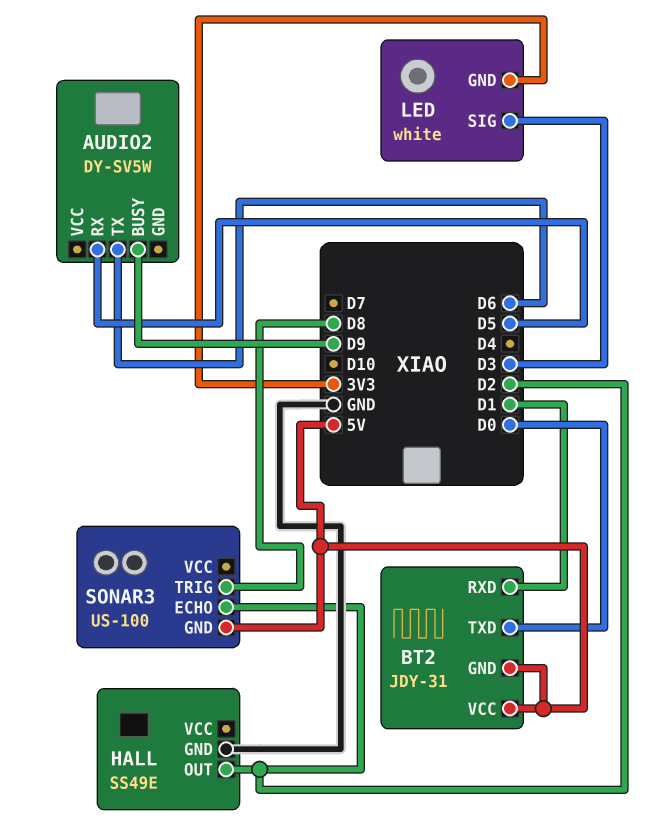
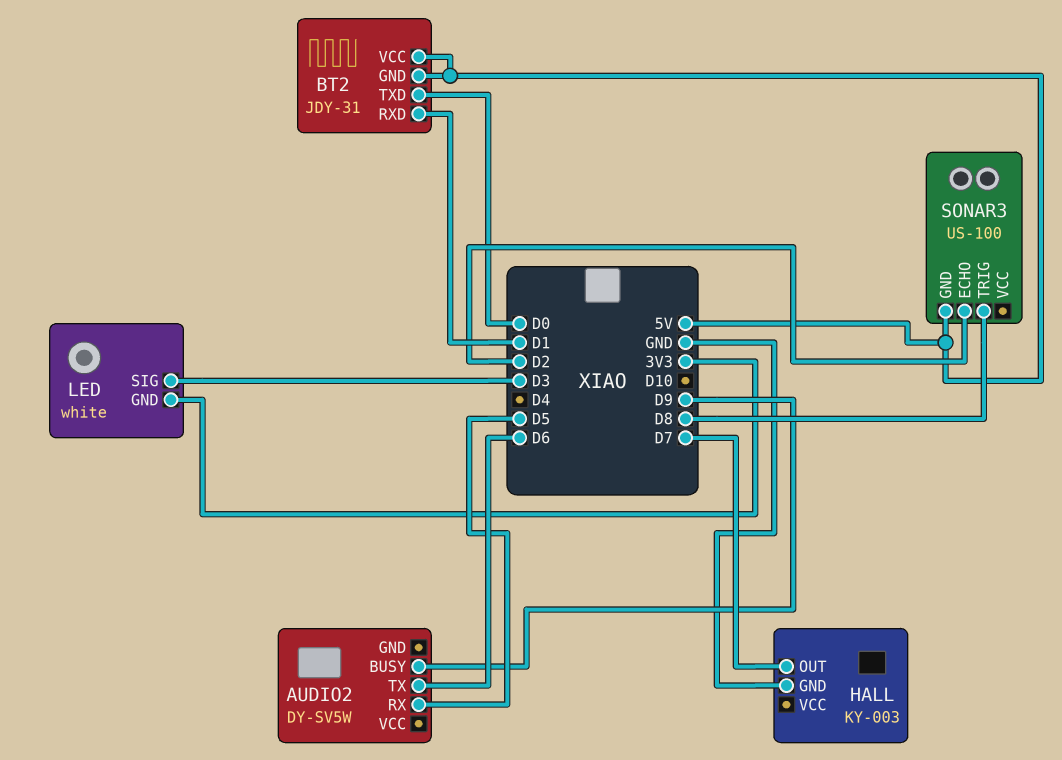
HALL: SS49E -> KY-003
HALL pin OUT: D2 -> D7

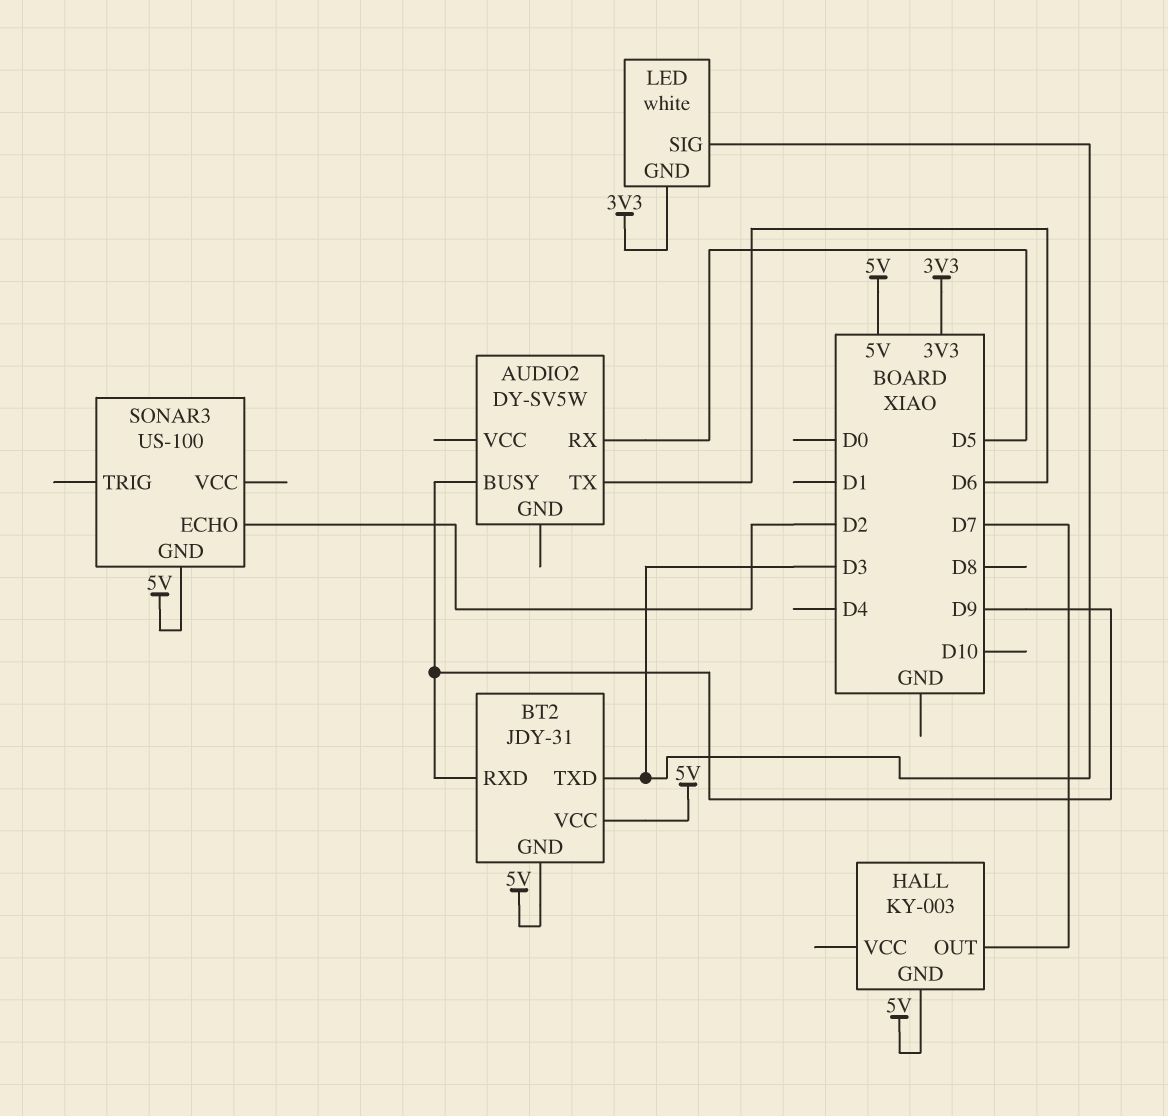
BT2 pin RXD: D1 -> D9
BT2 pin TXD: D0 -> D3
HALL pin GND: GND -> 5V
SONAR3 pin TRIG: D8 -> none

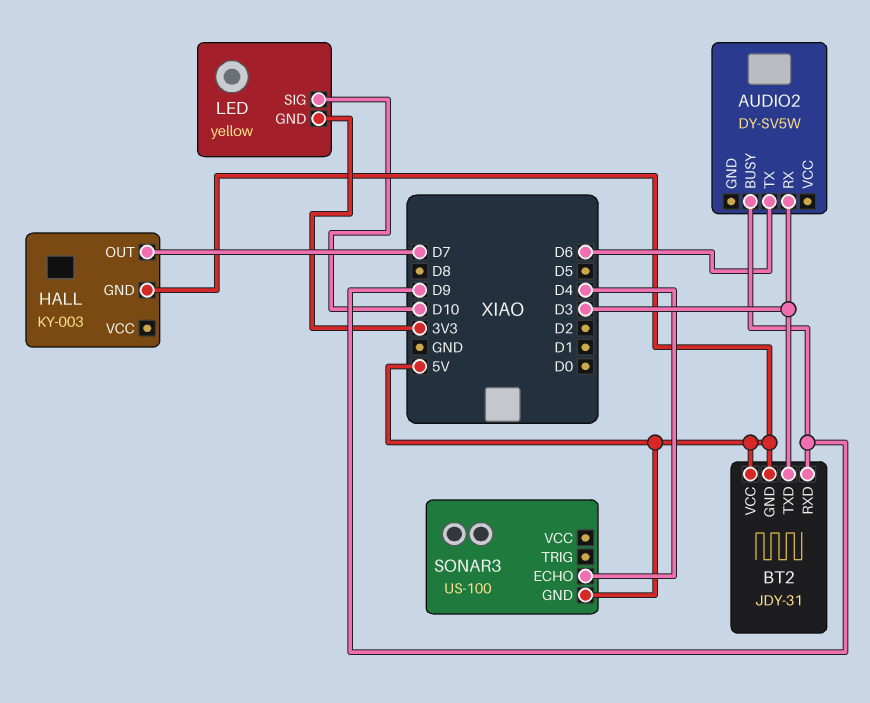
AUDIO2 pin RX: D5 -> D3
LED: white -> yellow
LED pin SIG: D3 -> D10
SONAR3 pin ECHO: D2 -> D4

